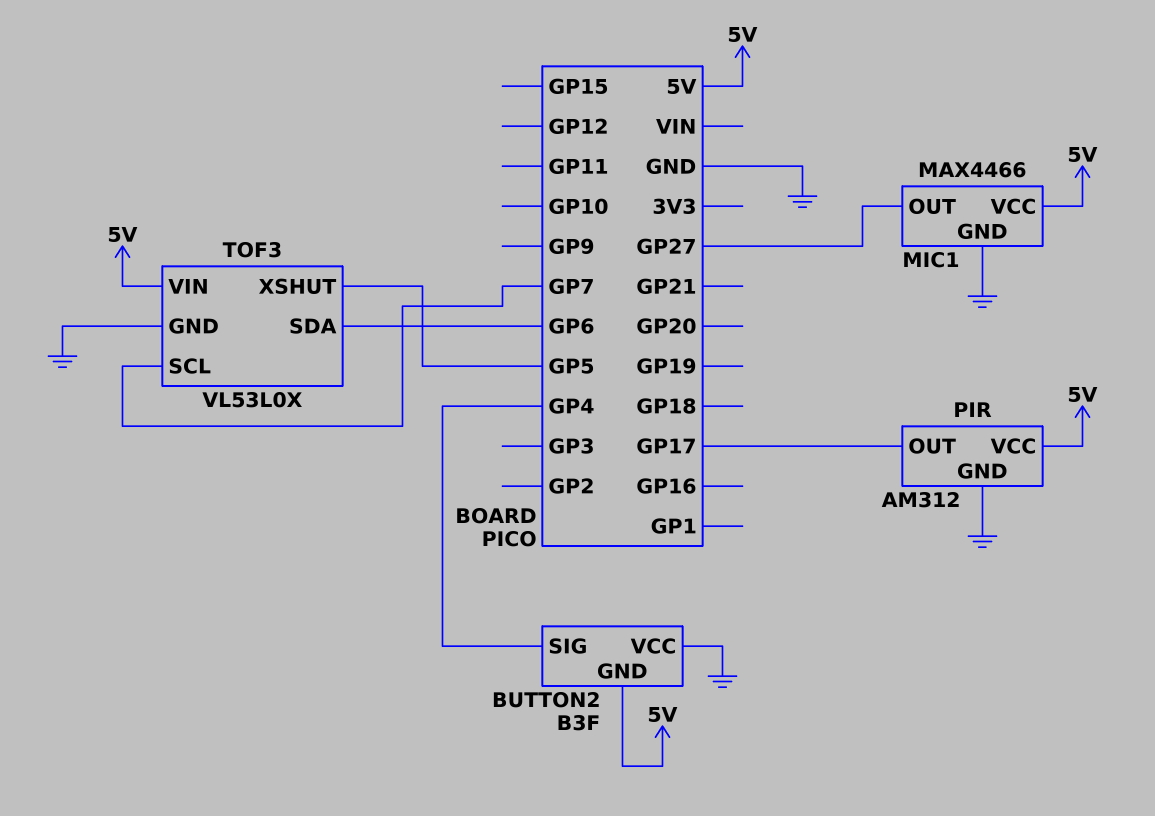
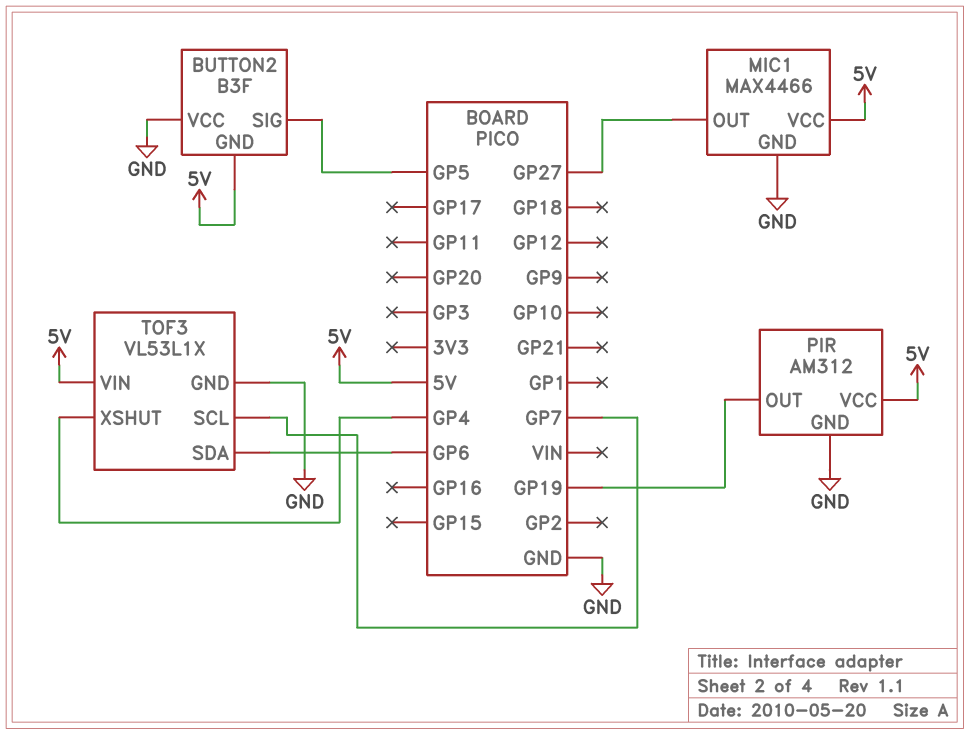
BUTTON2 pin SIG: GP4 -> GP5
PIR pin OUT: GP17 -> GP19
TOF3: VL53L0X -> VL53L1X
TOF3 pin XSHUT: GP5 -> GP4

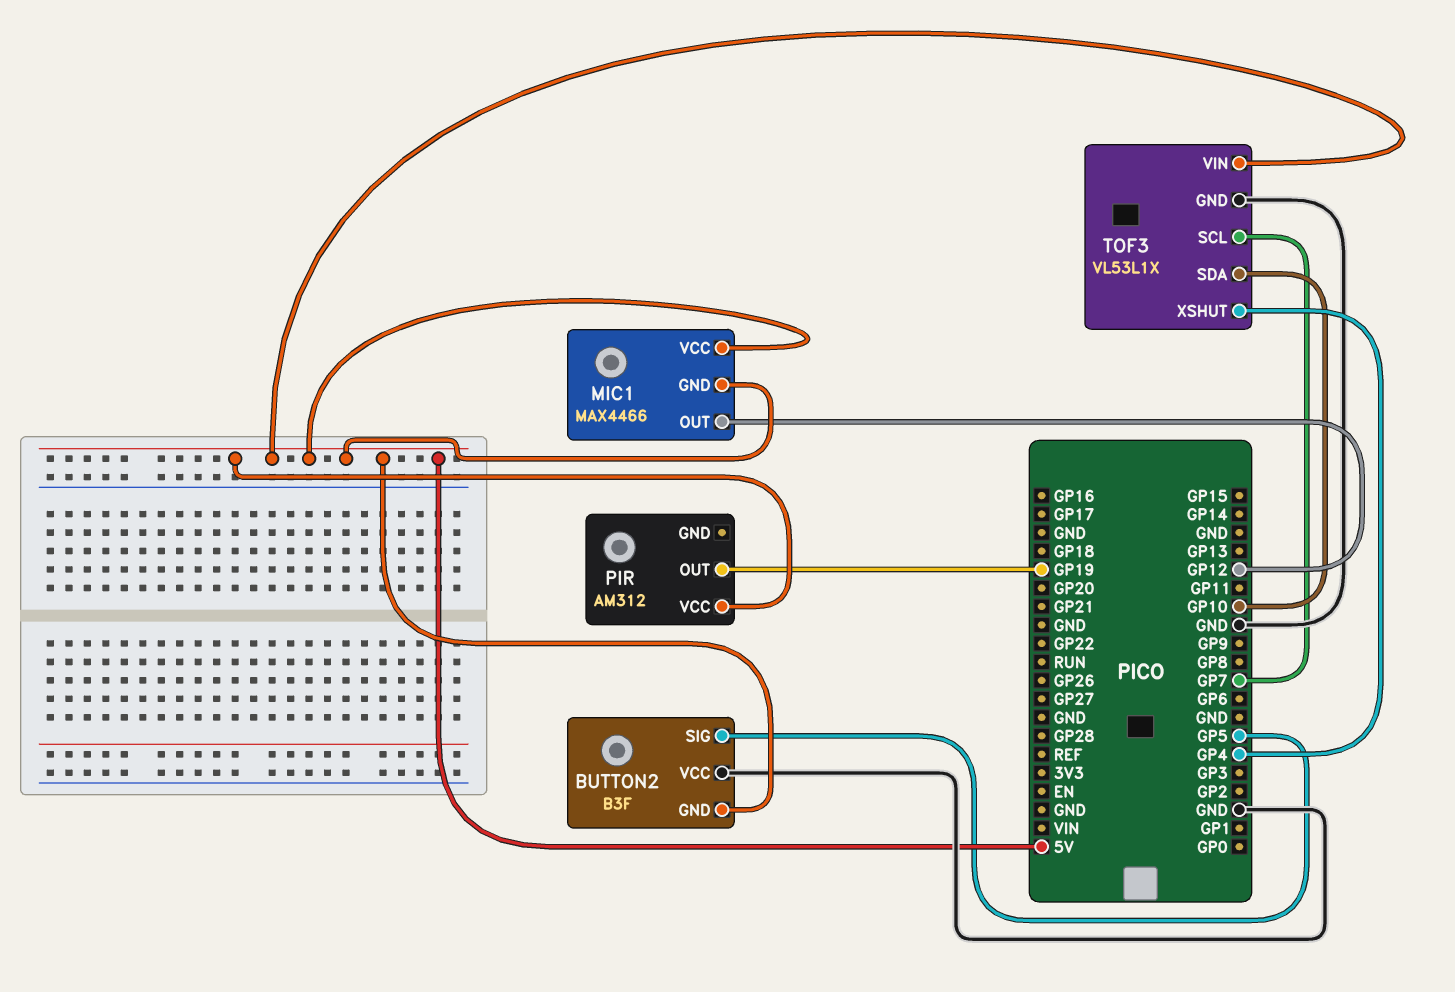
MIC1 pin GND: GND -> 5V
MIC1 pin OUT: GP27 -> GP12
PIR pin GND: GND -> none
TOF3 pin SDA: GP6 -> GP10

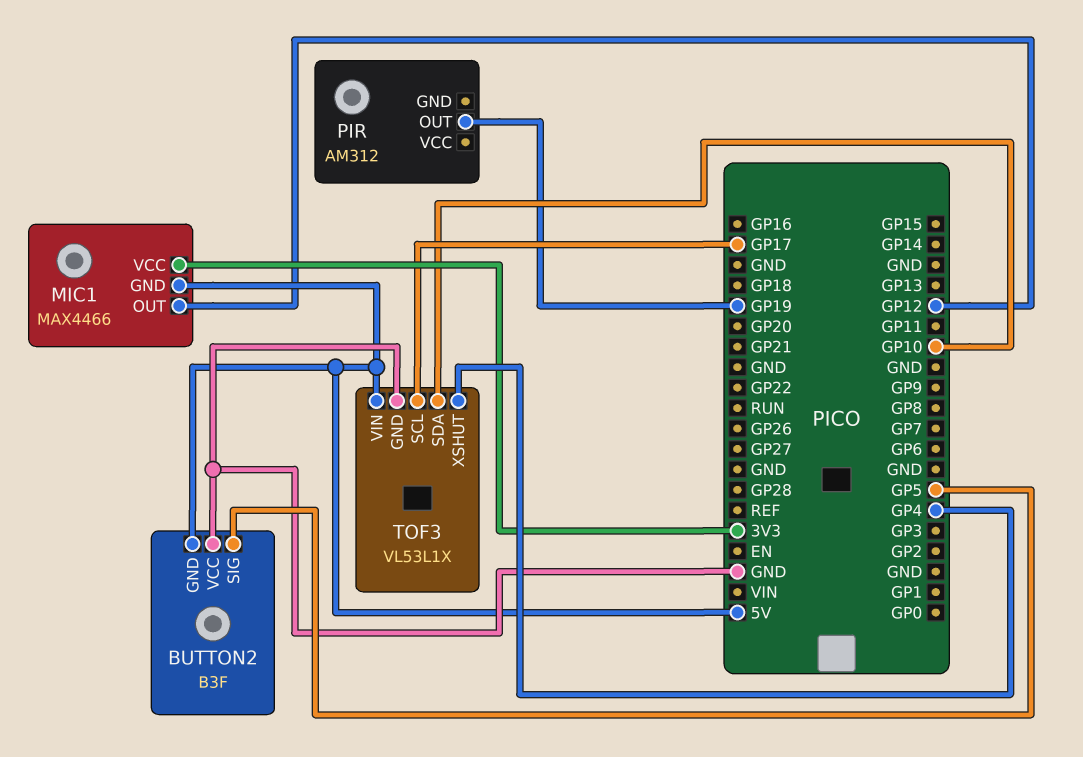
MIC1 pin VCC: 5V -> 3V3
PIR pin VCC: 5V -> none
TOF3 pin SCL: GP7 -> GP17

